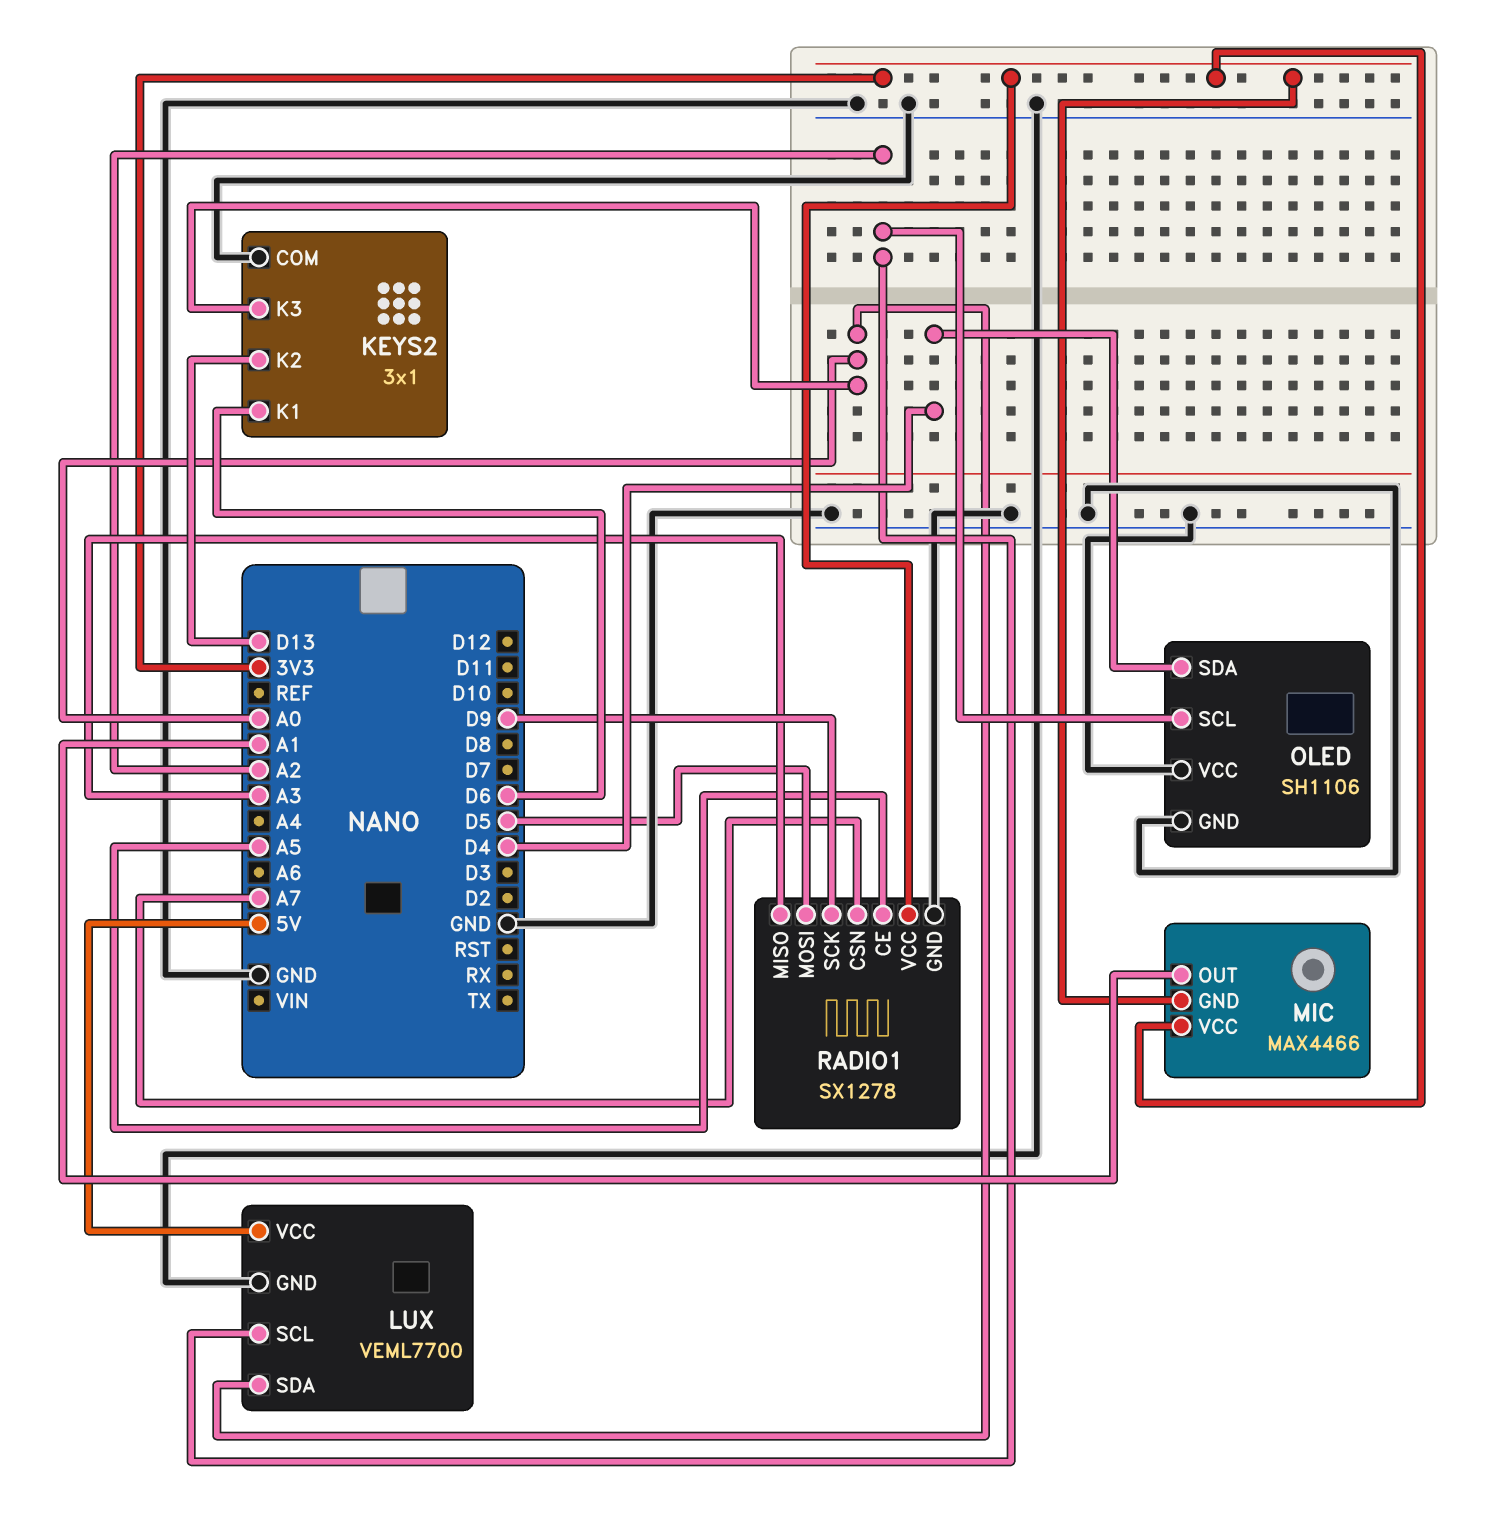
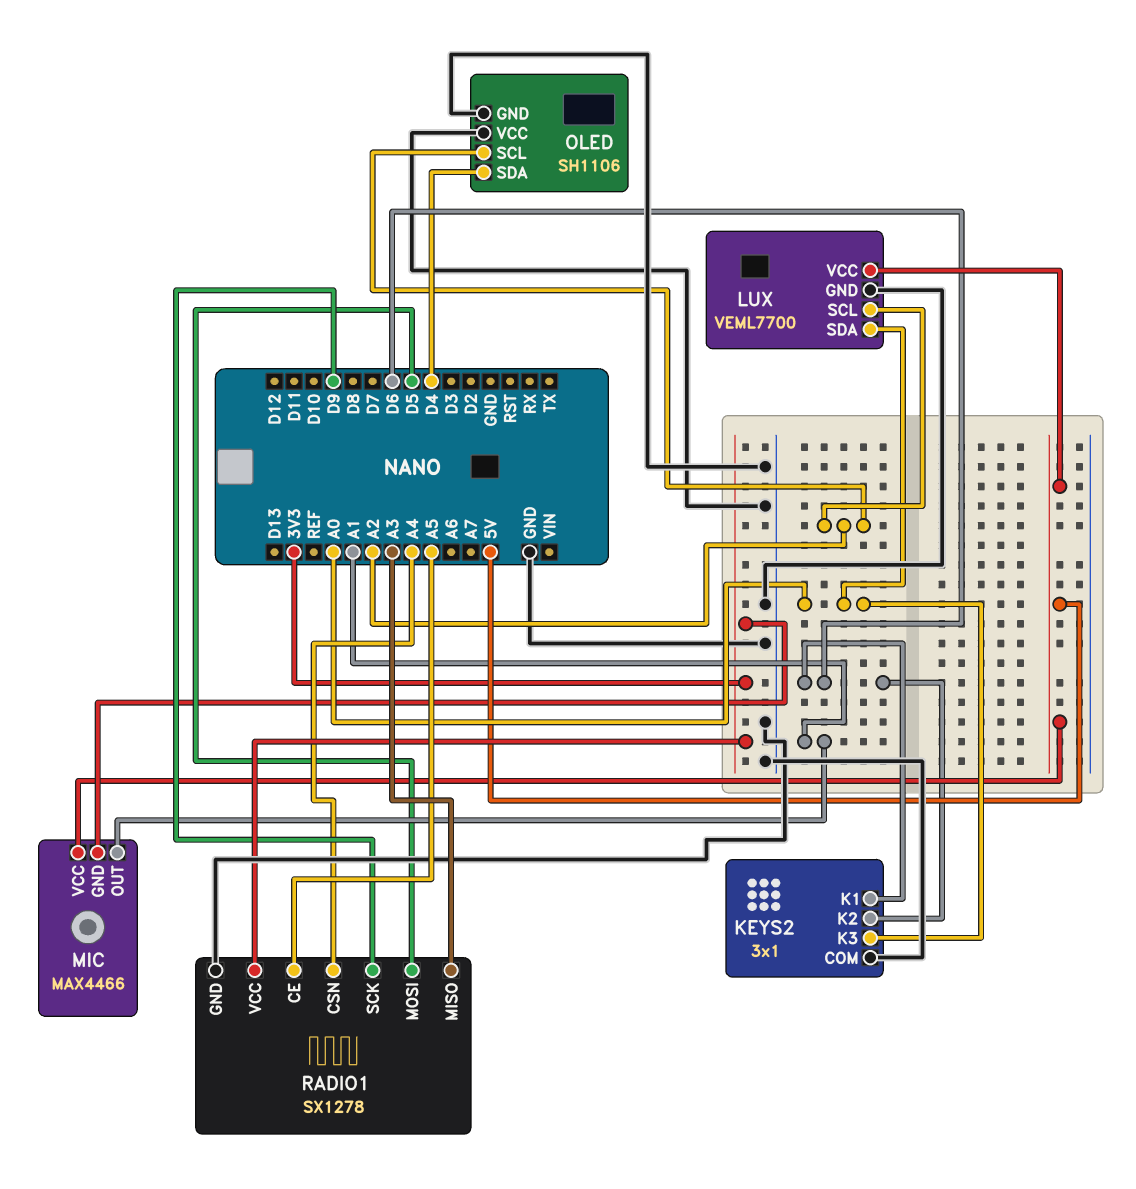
KEYS2 pin K2: D13 -> D6
MIC pin VCC: 3V3 -> 5V
RADIO1 pin CSN: A7 -> A4

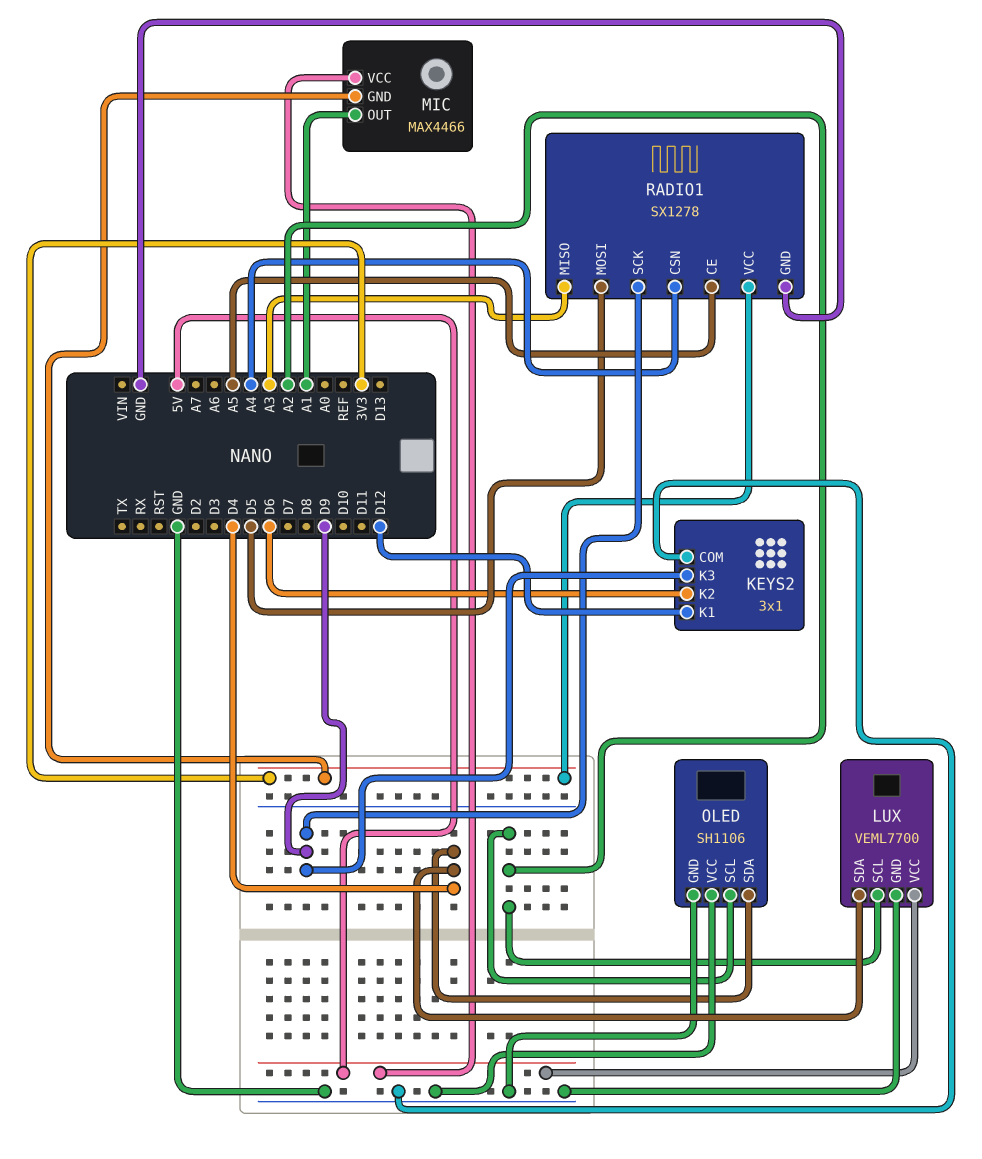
KEYS2 pin K1: D6 -> D12
KEYS2 pin K3: A0 -> D9
LUX pin SDA: A0 -> D4

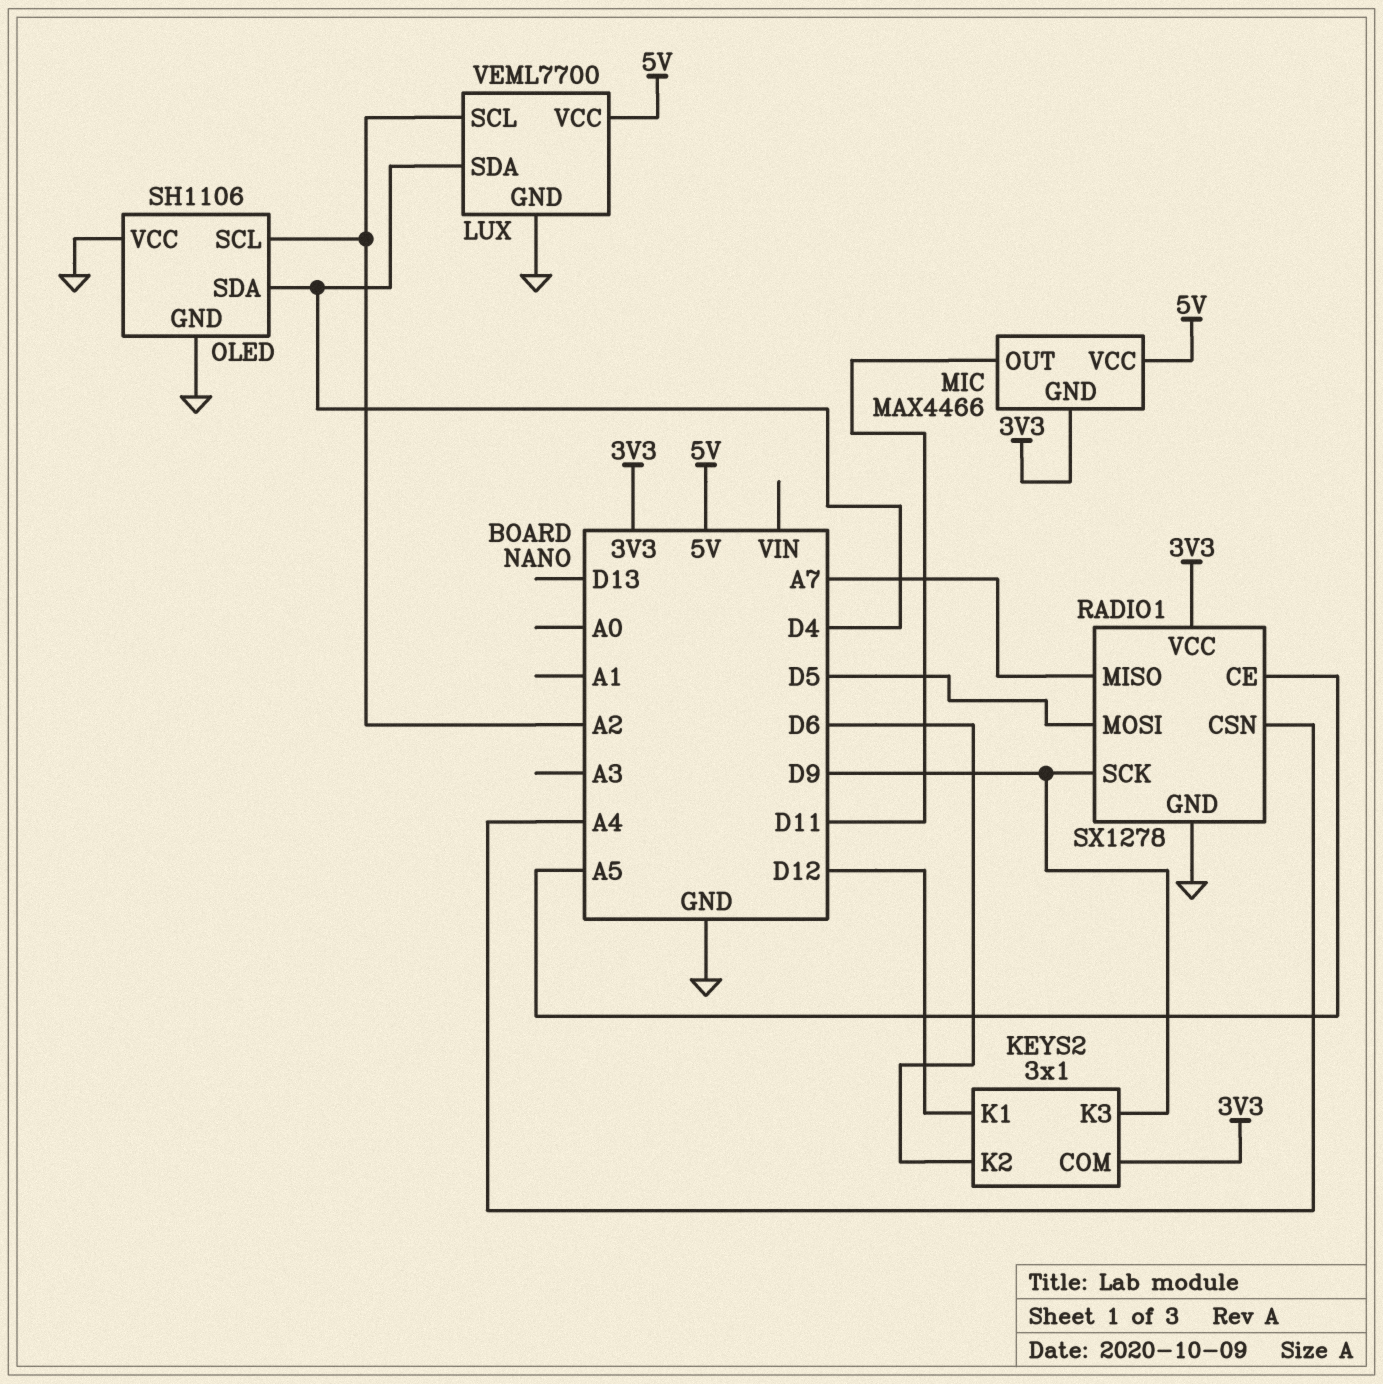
KEYS2 pin COM: GND -> 3V3
MIC pin OUT: A1 -> D11
RADIO1 pin MISO: A3 -> A7

